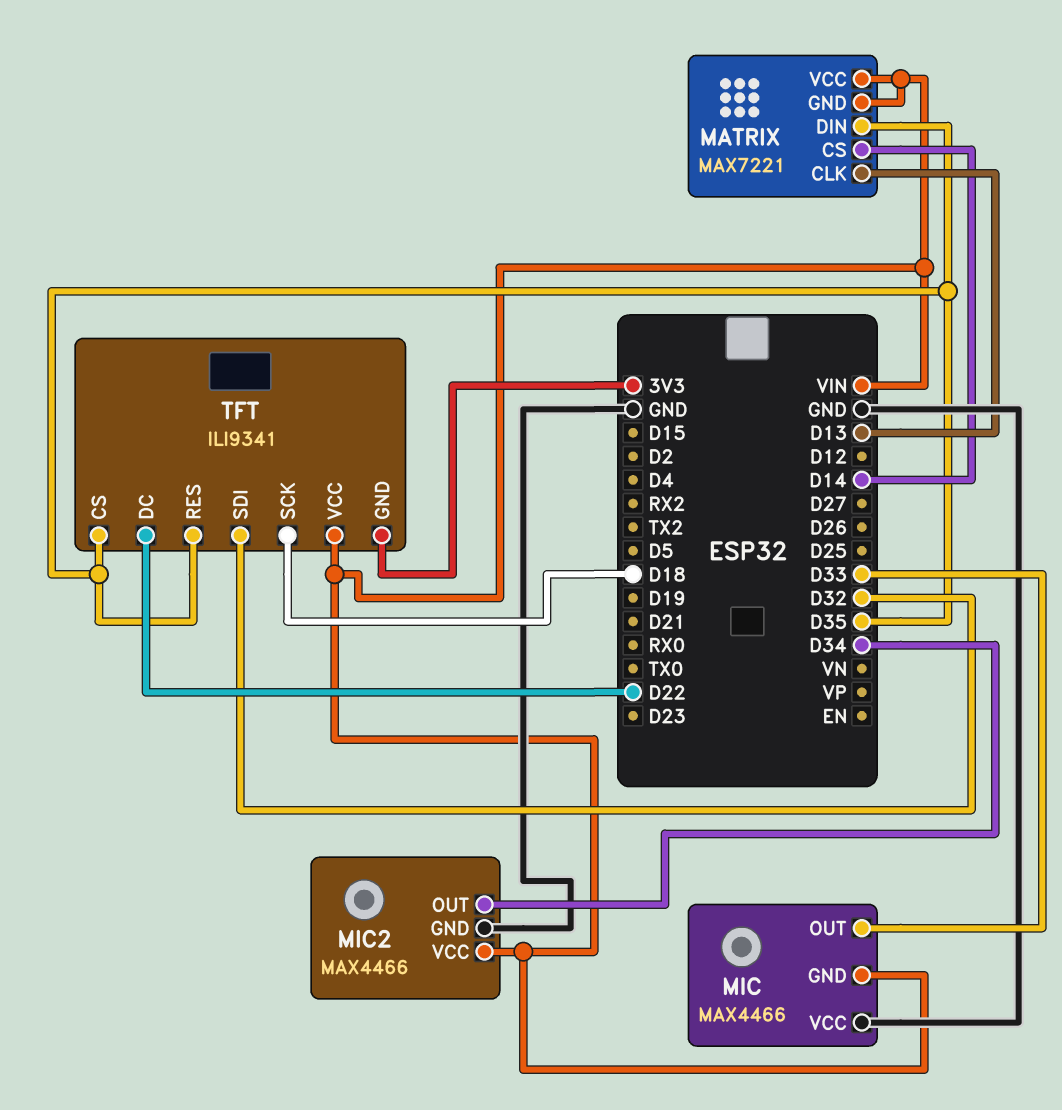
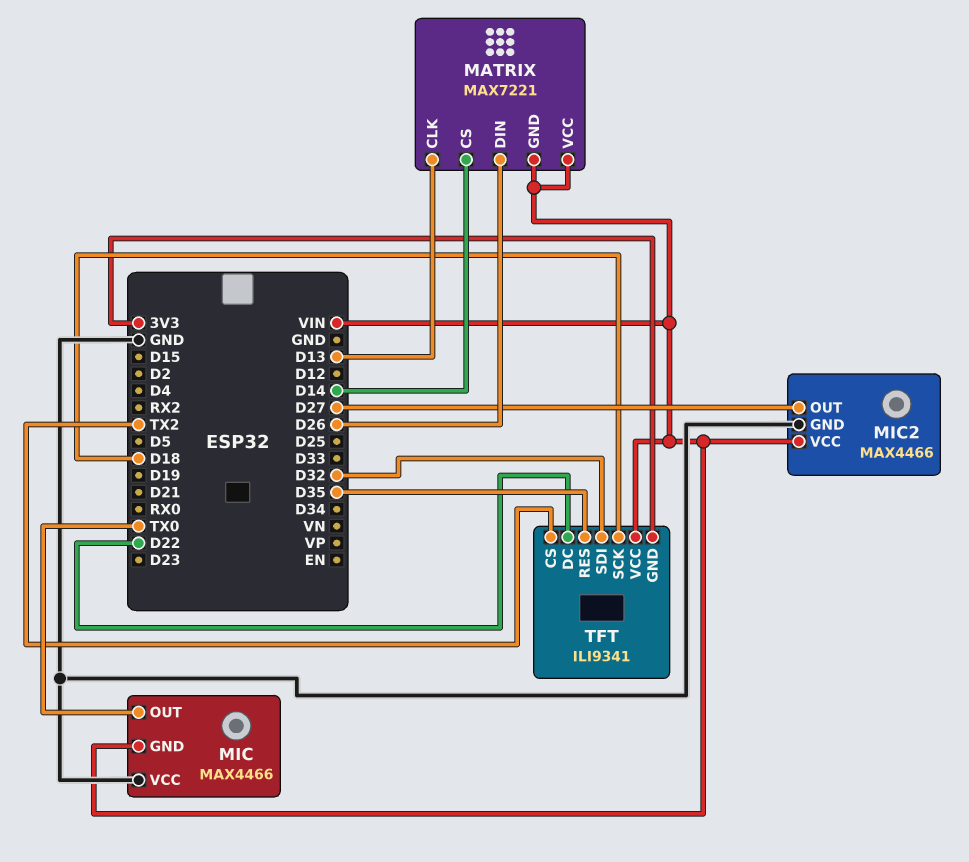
MATRIX pin DIN: D35 -> D26
MIC pin OUT: D33 -> TX0
MIC2 pin OUT: D34 -> D27
TFT pin CS: D35 -> TX2

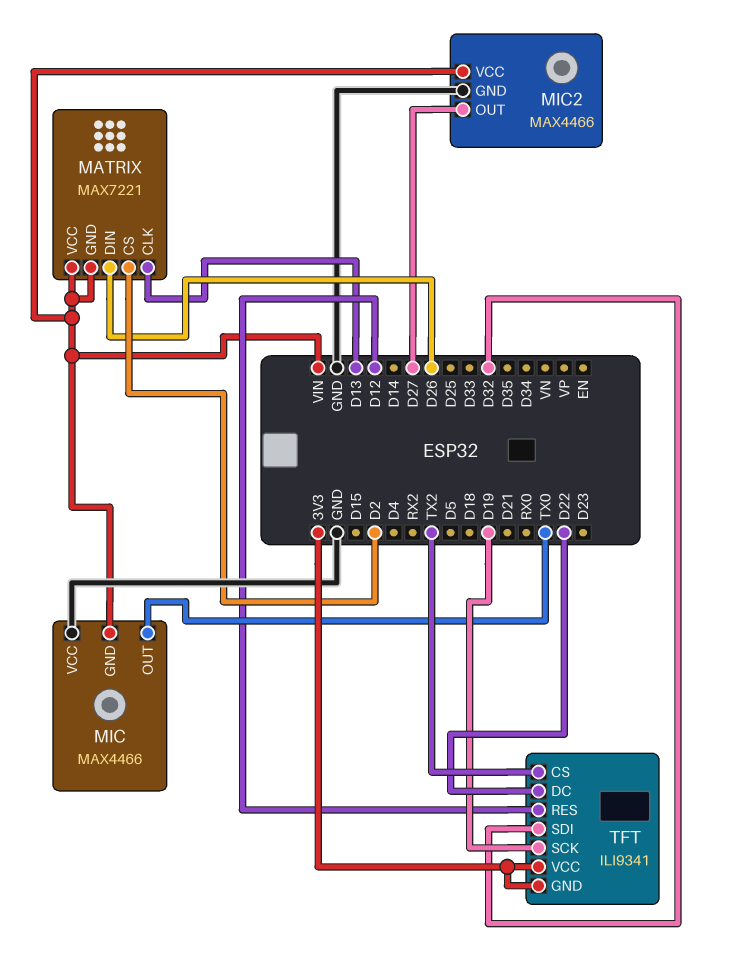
MATRIX pin CS: D14 -> D2
TFT pin RES: D35 -> D12
TFT pin SCK: D18 -> D19
TFT pin VCC: VIN -> 3V3

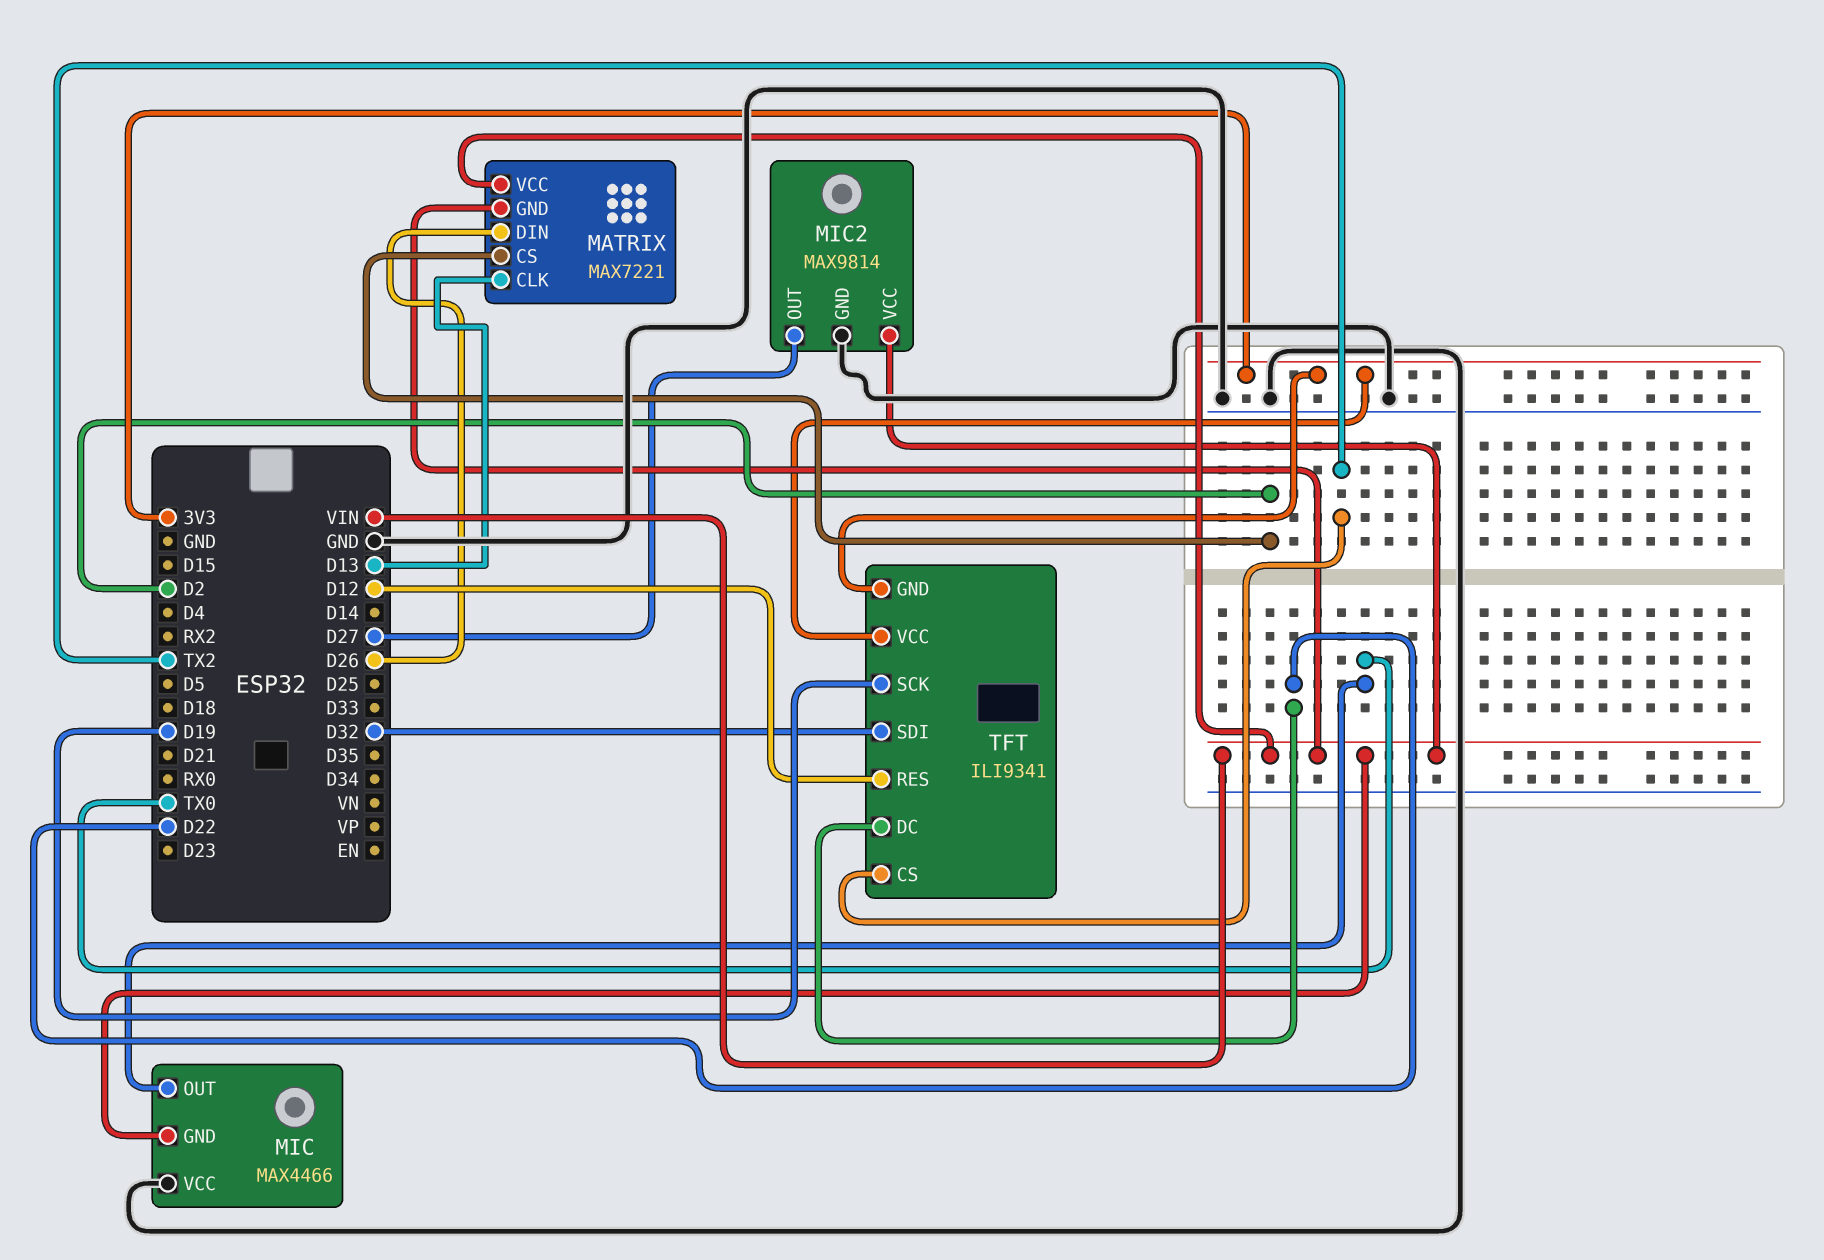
MIC2: MAX4466 -> MAX9814

